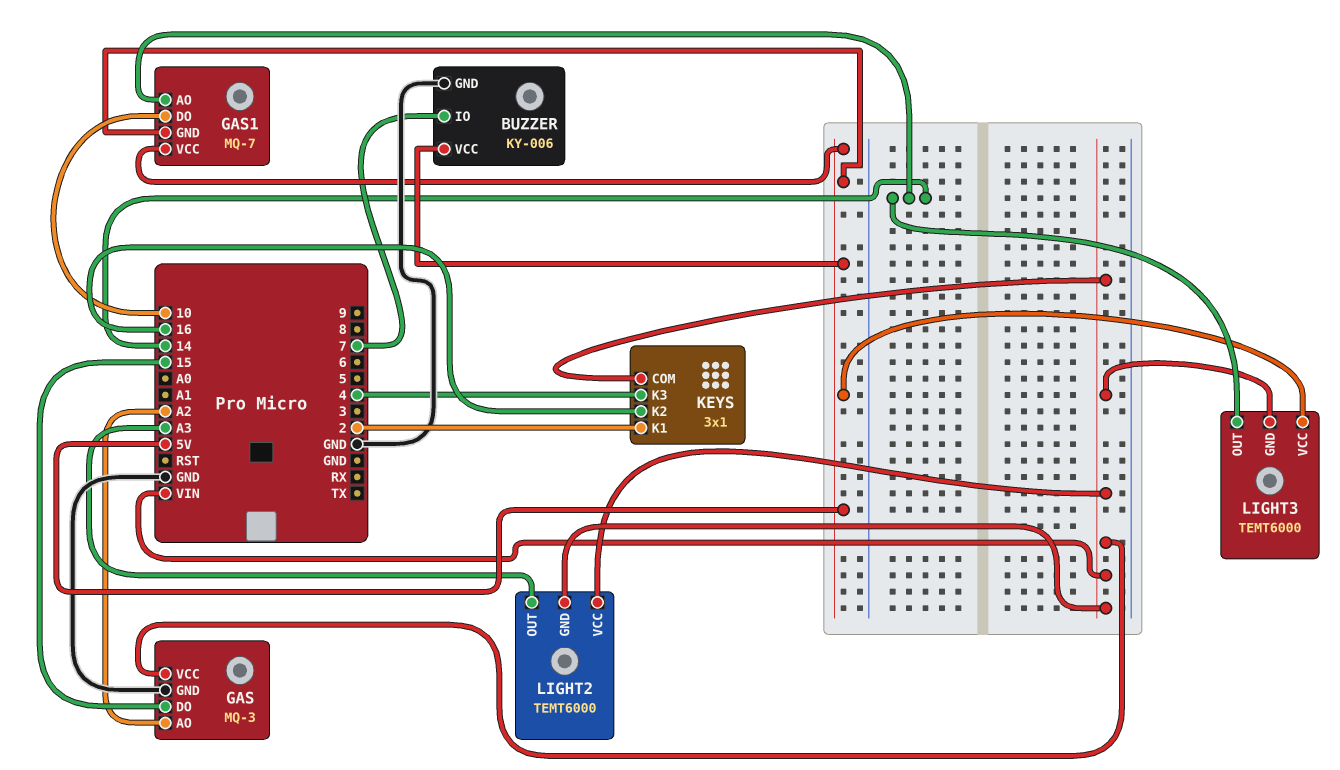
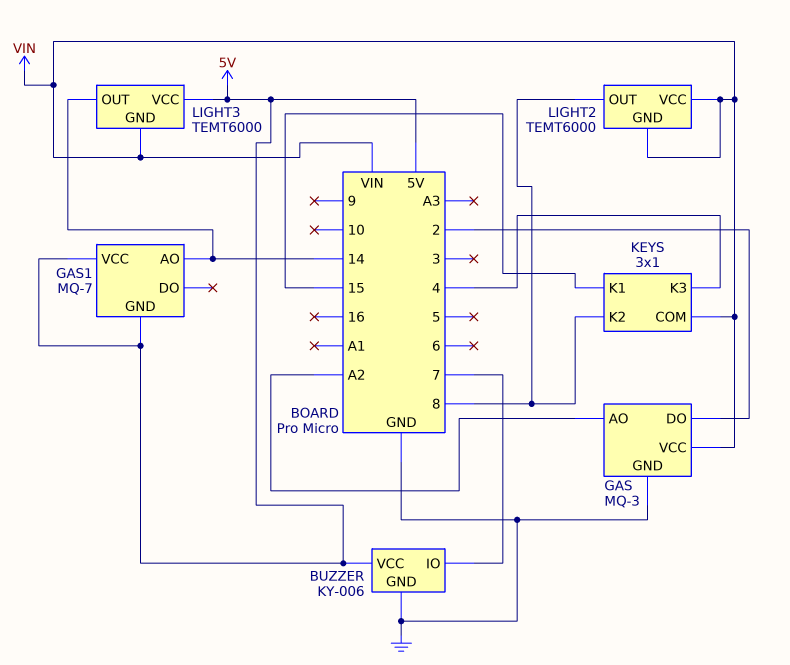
GAS pin DO: 15 -> 2
GAS1 pin DO: 10 -> none
KEYS pin K1: 2 -> 15
KEYS pin K2: 16 -> 8
LIGHT2 pin OUT: A3 -> 8

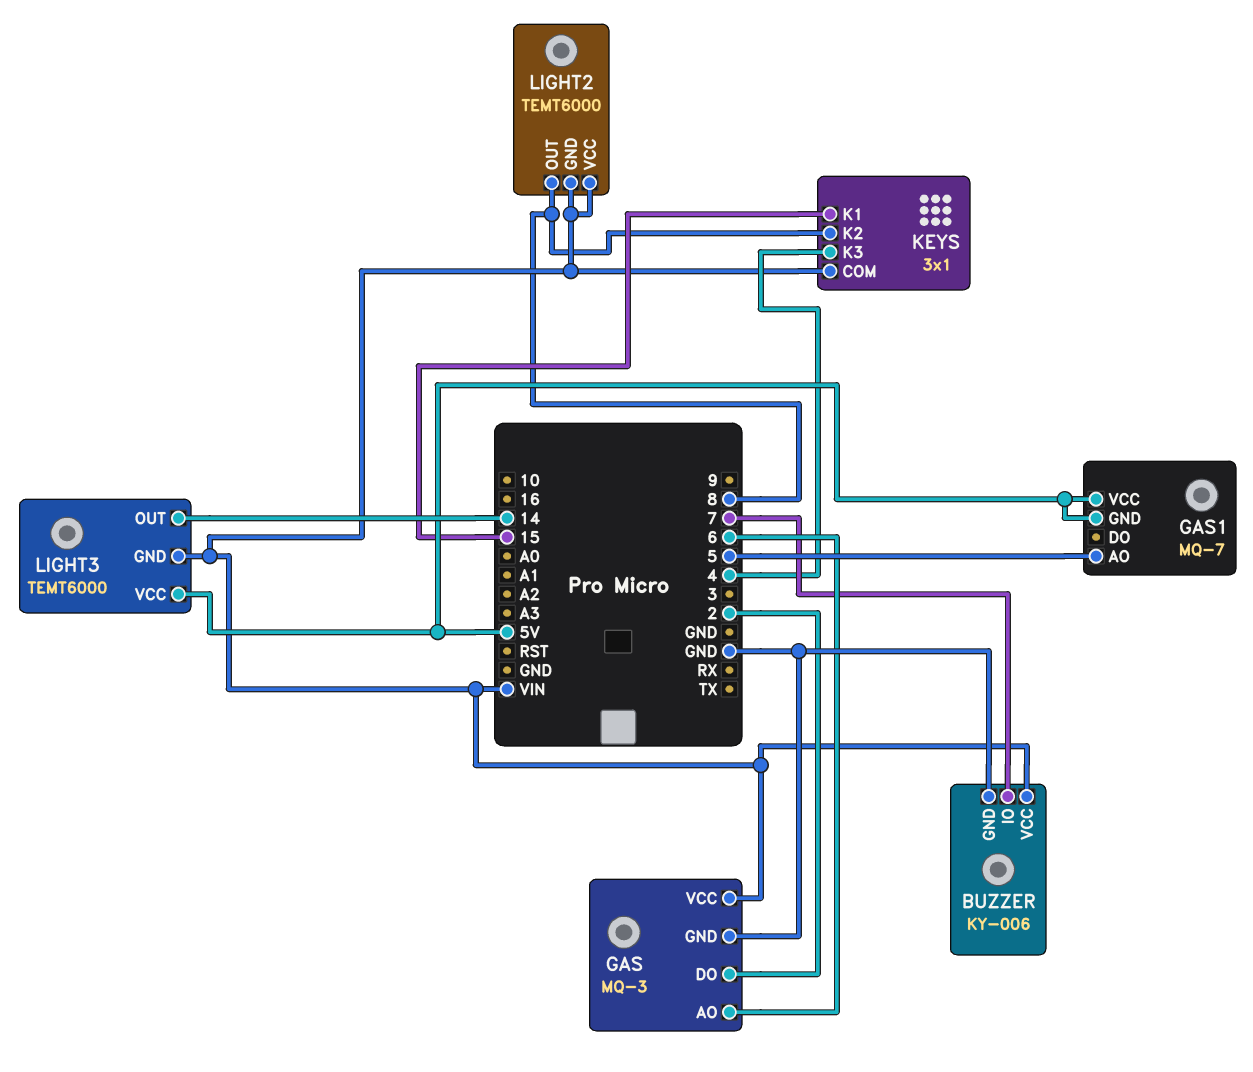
BUZZER pin VCC: 5V -> VIN
GAS pin AO: A2 -> 6
GAS1 pin AO: 14 -> 5

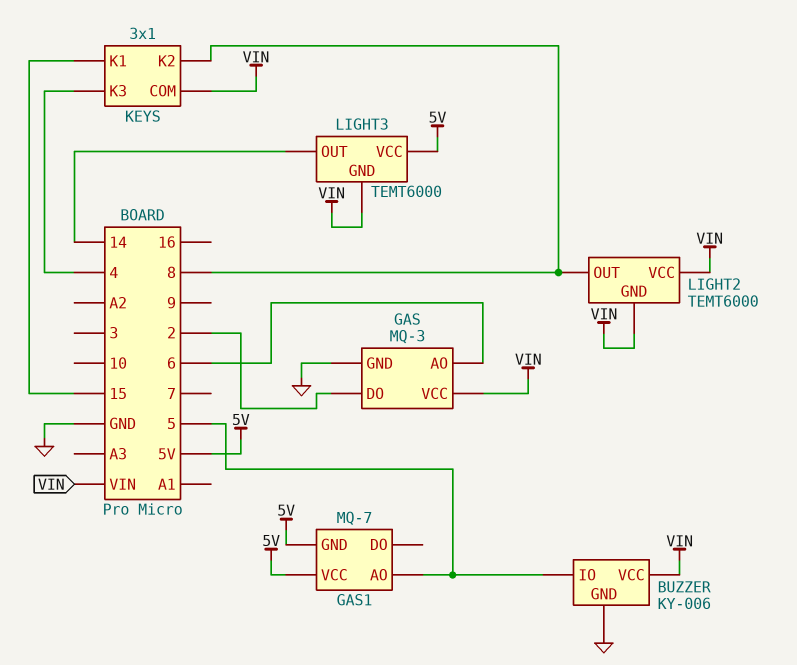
BUZZER pin IO: 7 -> 5

